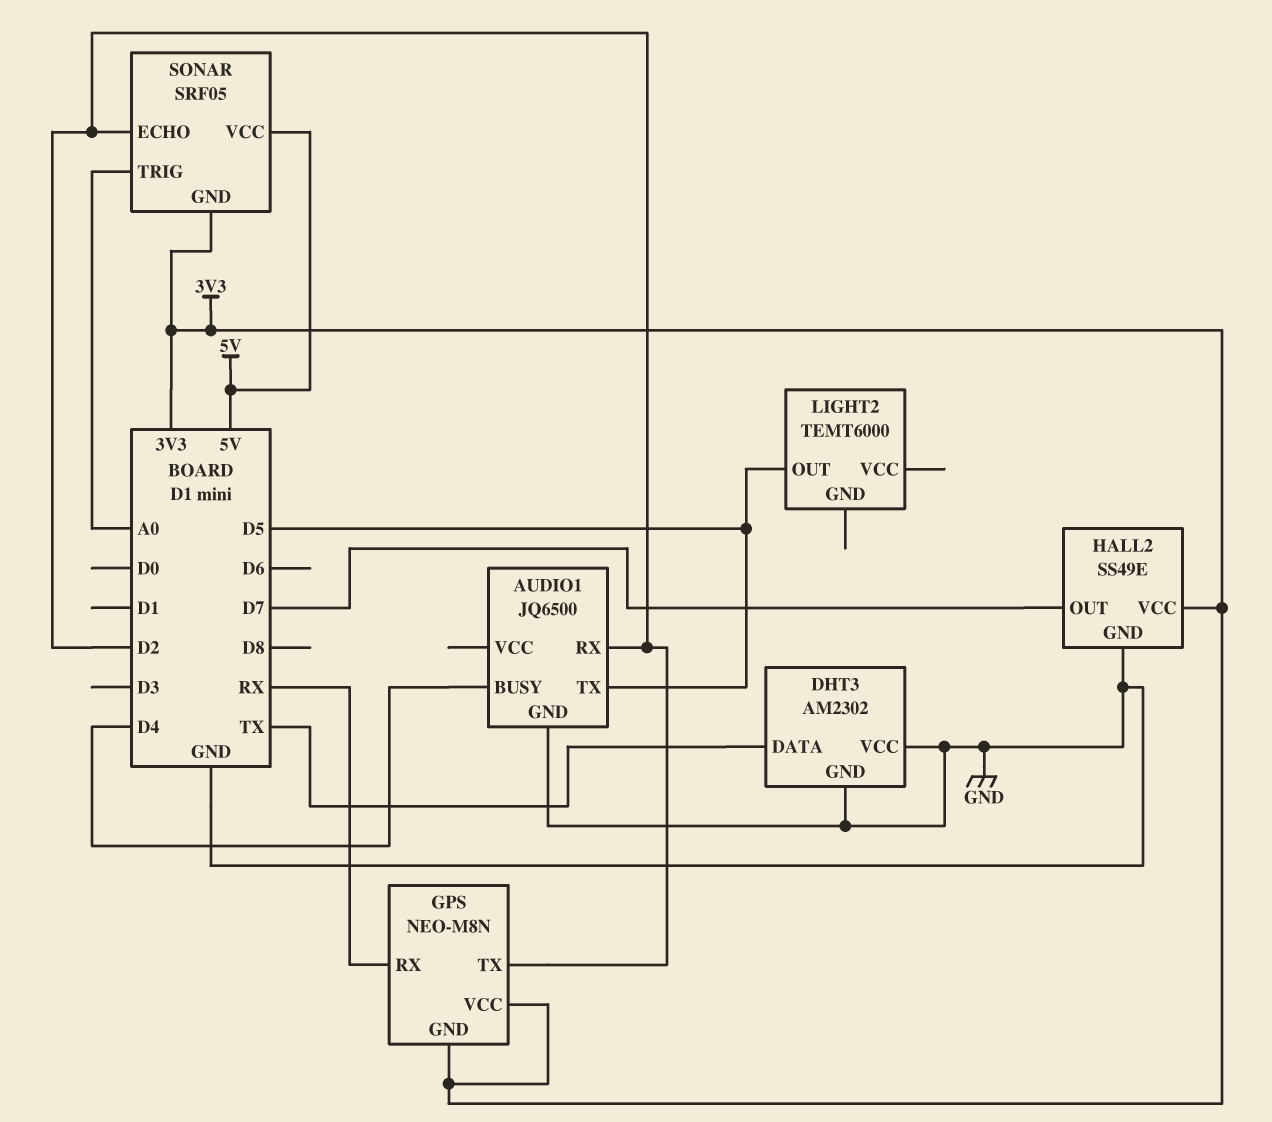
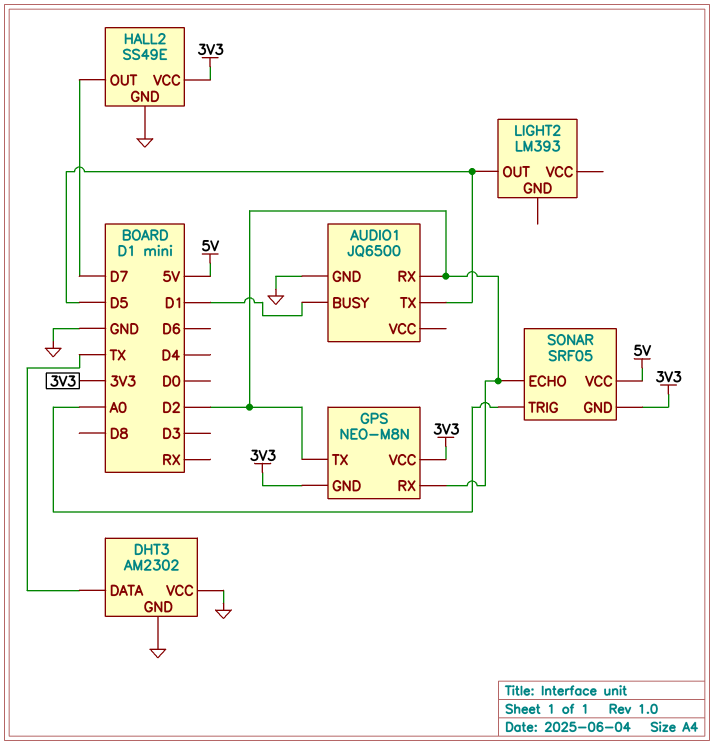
AUDIO1 pin BUSY: D4 -> D1
GPS pin RX: RX -> D2
LIGHT2: TEMT6000 -> LM393

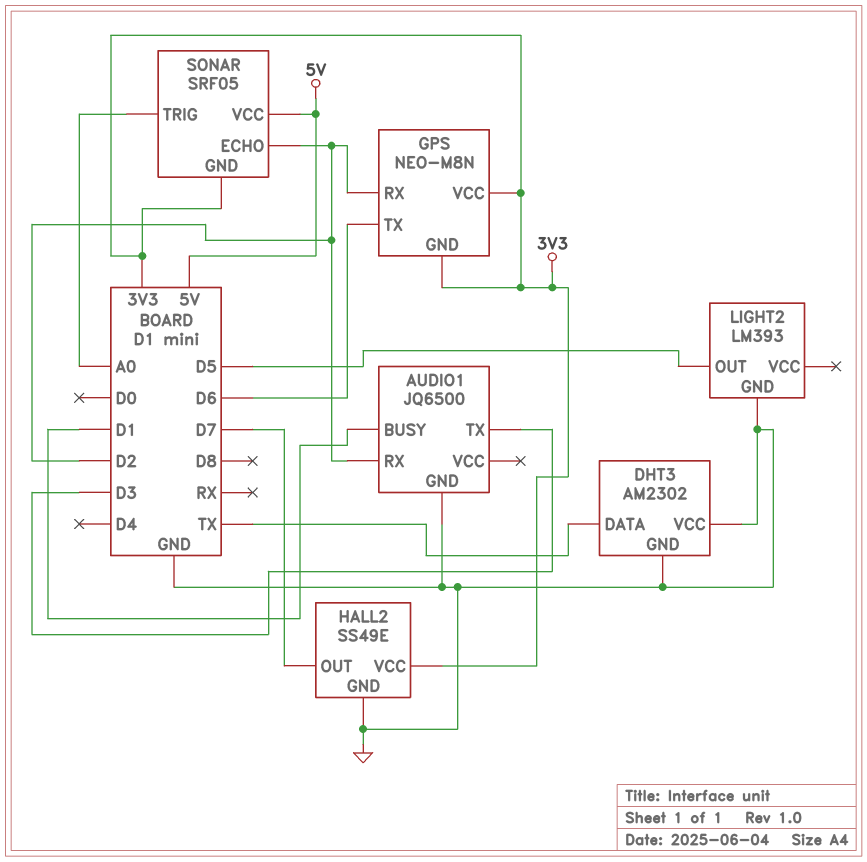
AUDIO1 pin TX: D5 -> D3
GPS pin TX: D2 -> D6
LIGHT2 pin GND: none -> GND

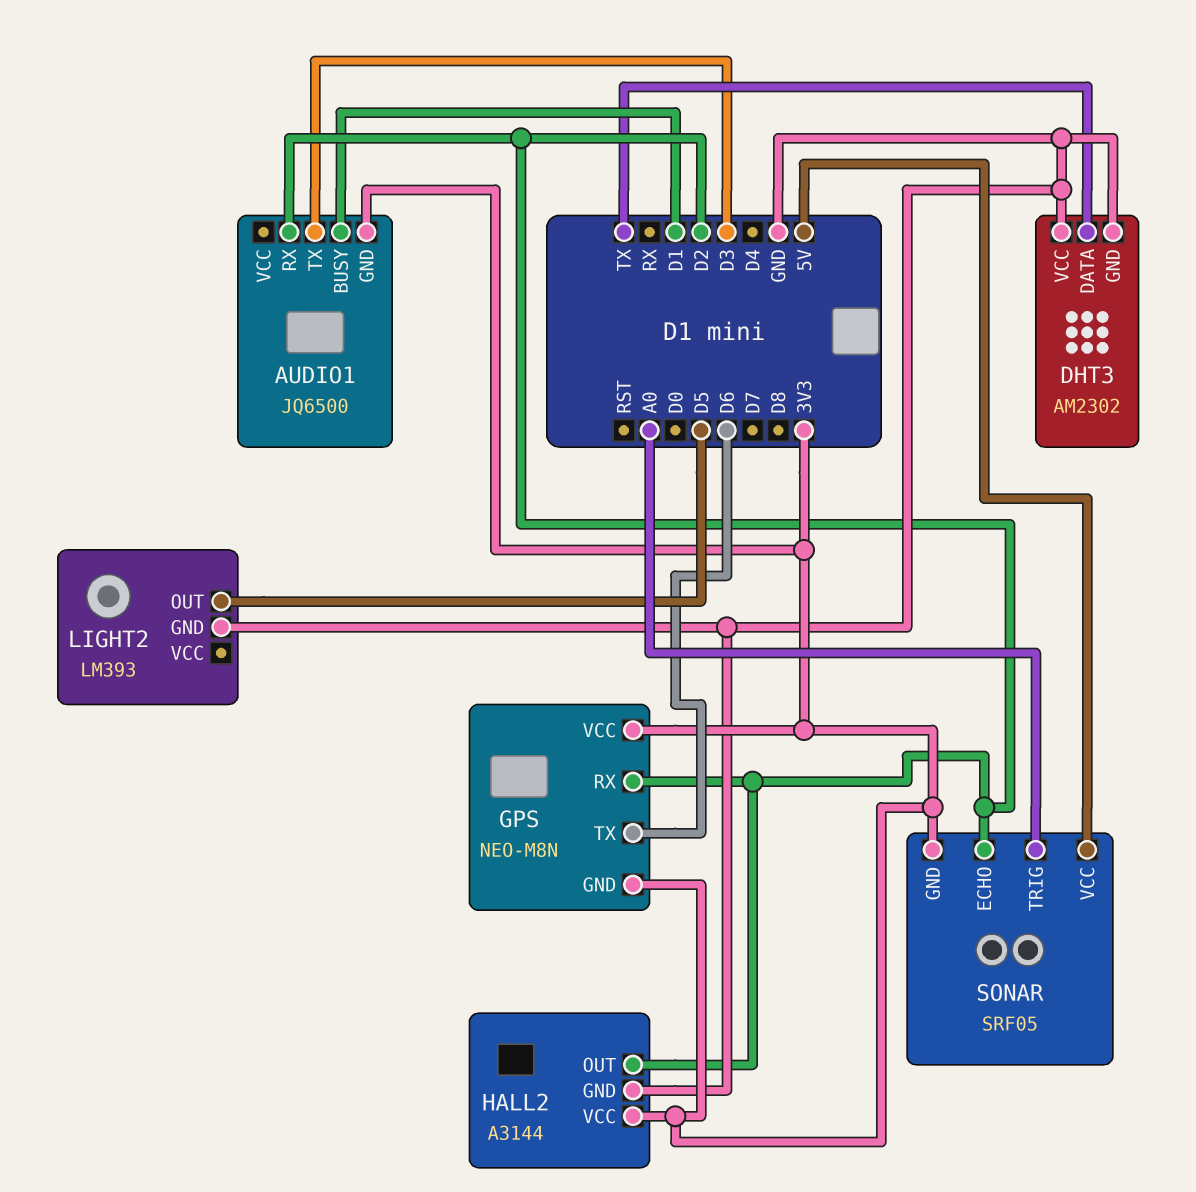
AUDIO1 pin GND: GND -> 3V3
HALL2: SS49E -> A3144
HALL2 pin OUT: D7 -> D2

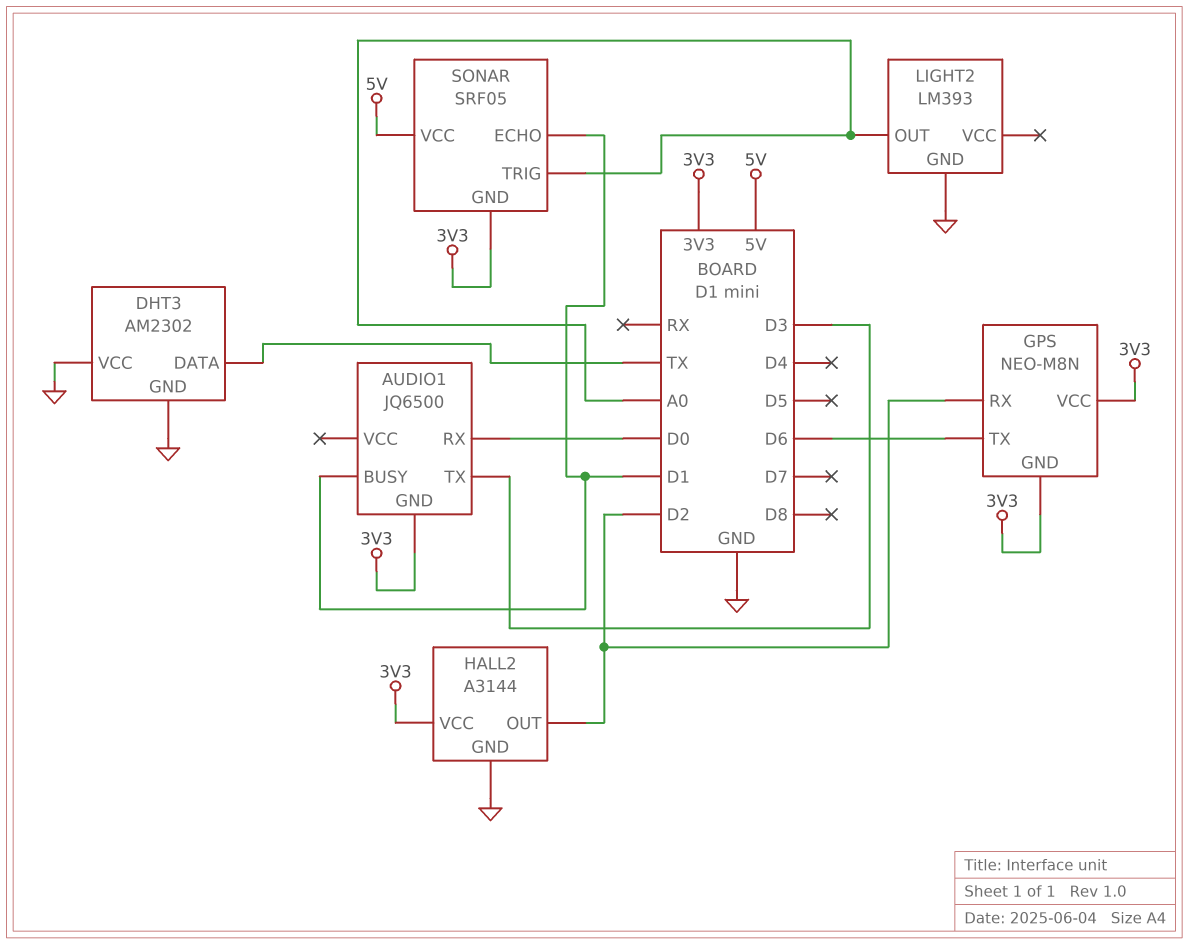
AUDIO1 pin RX: D2 -> D0
LIGHT2 pin OUT: D5 -> A0
SONAR pin ECHO: D2 -> D1

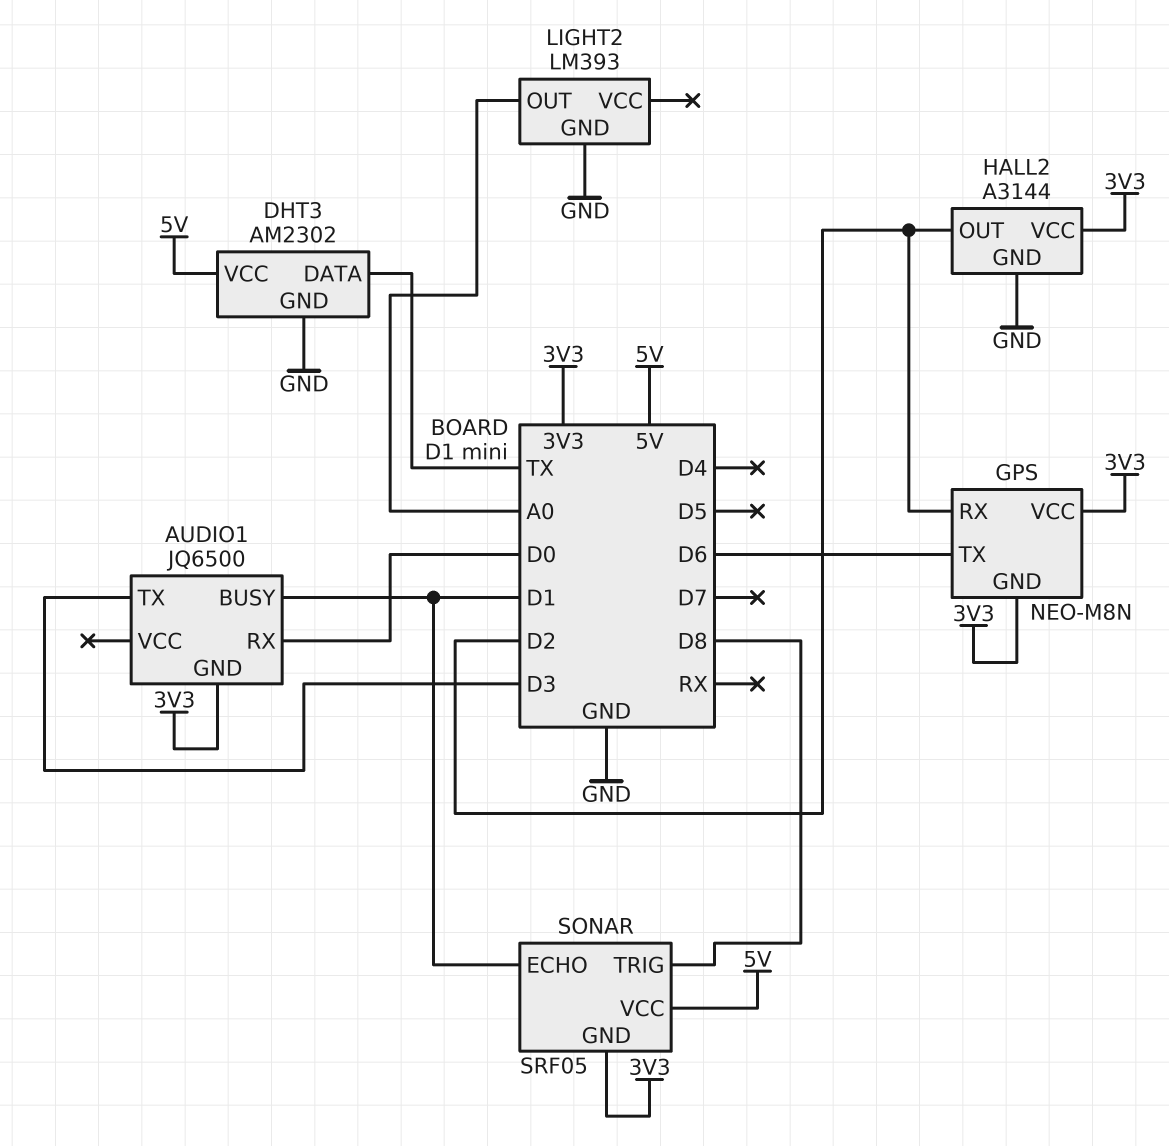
DHT3 pin VCC: GND -> 5V
SONAR pin TRIG: A0 -> D8

